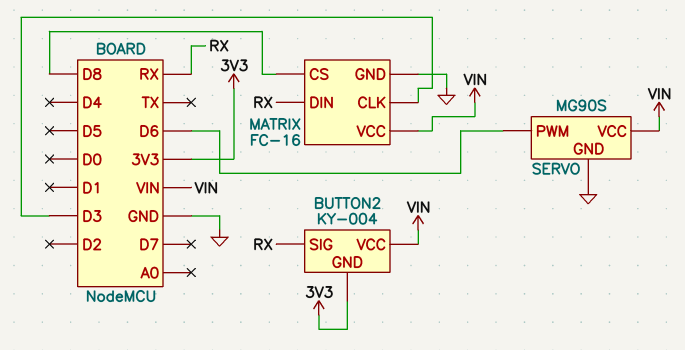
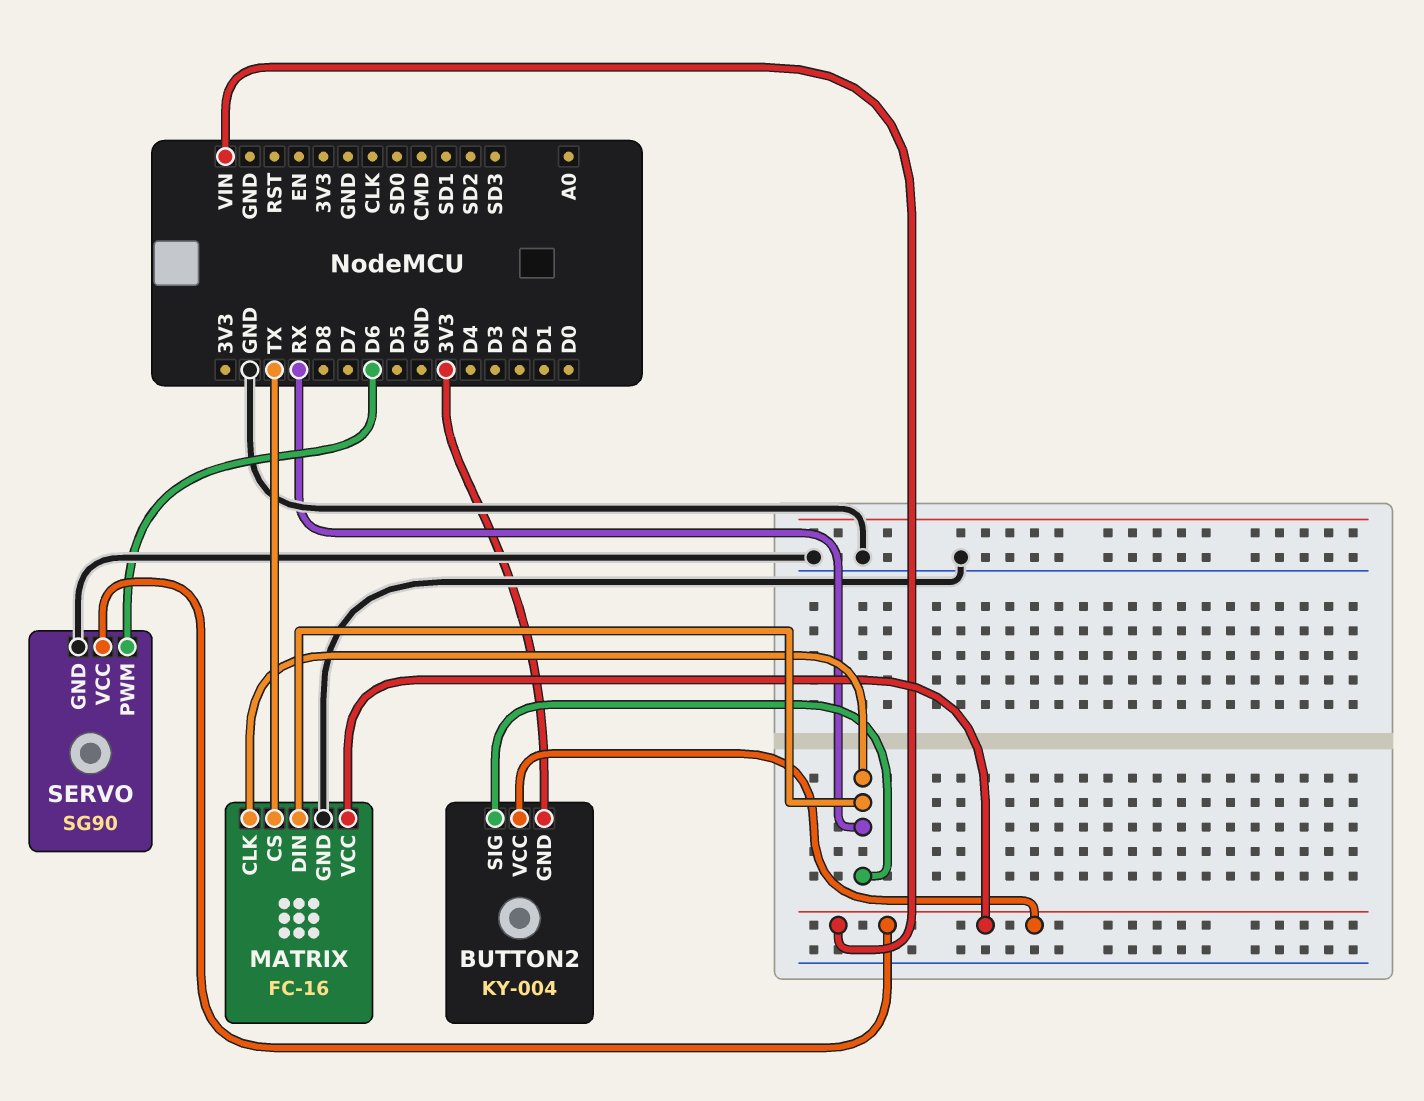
MATRIX pin CLK: D3 -> RX
MATRIX pin CS: D8 -> TX
SERVO: MG90S -> SG90

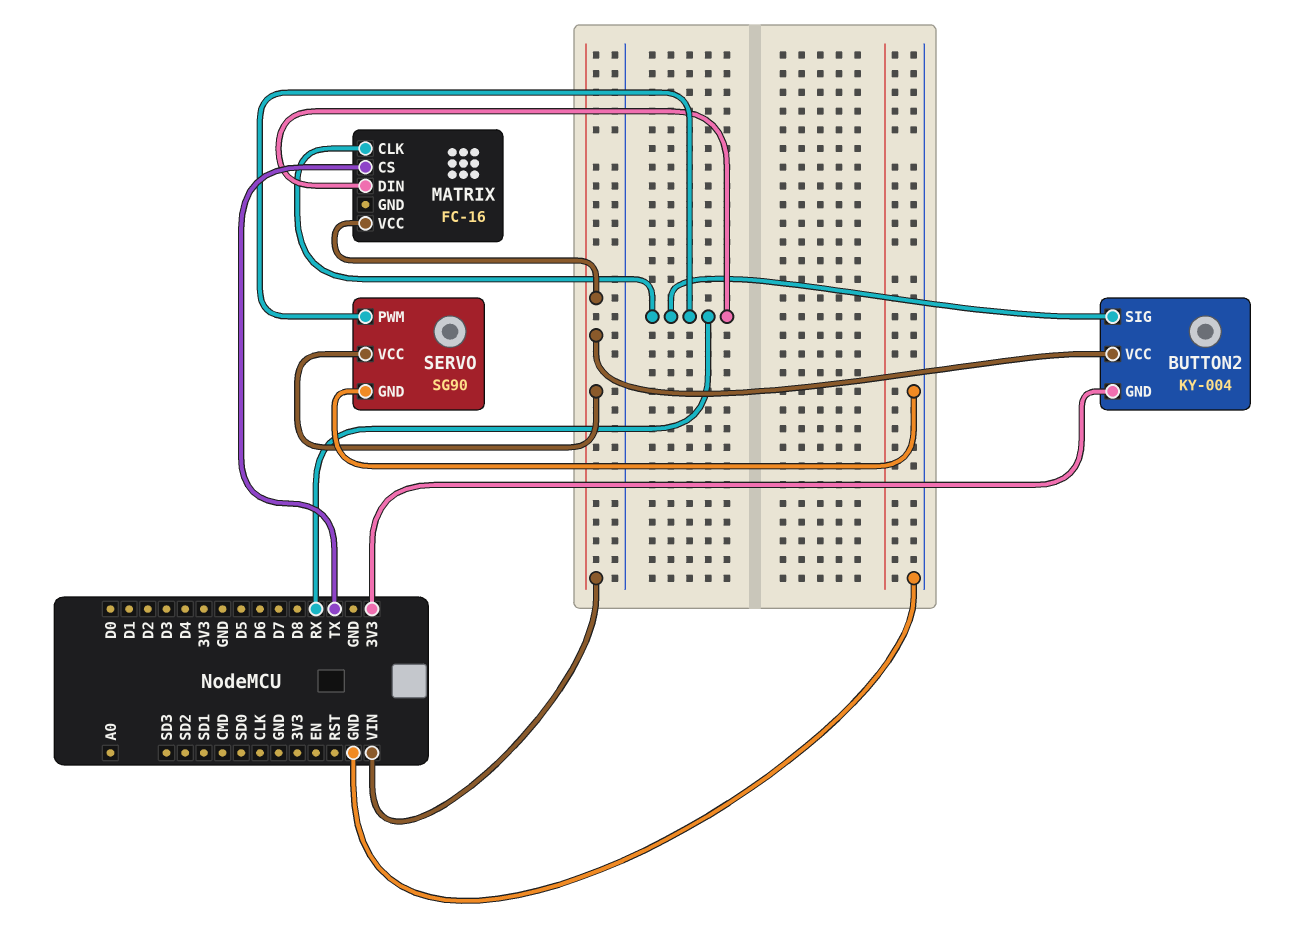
MATRIX pin GND: GND -> none
SERVO pin PWM: D6 -> RX

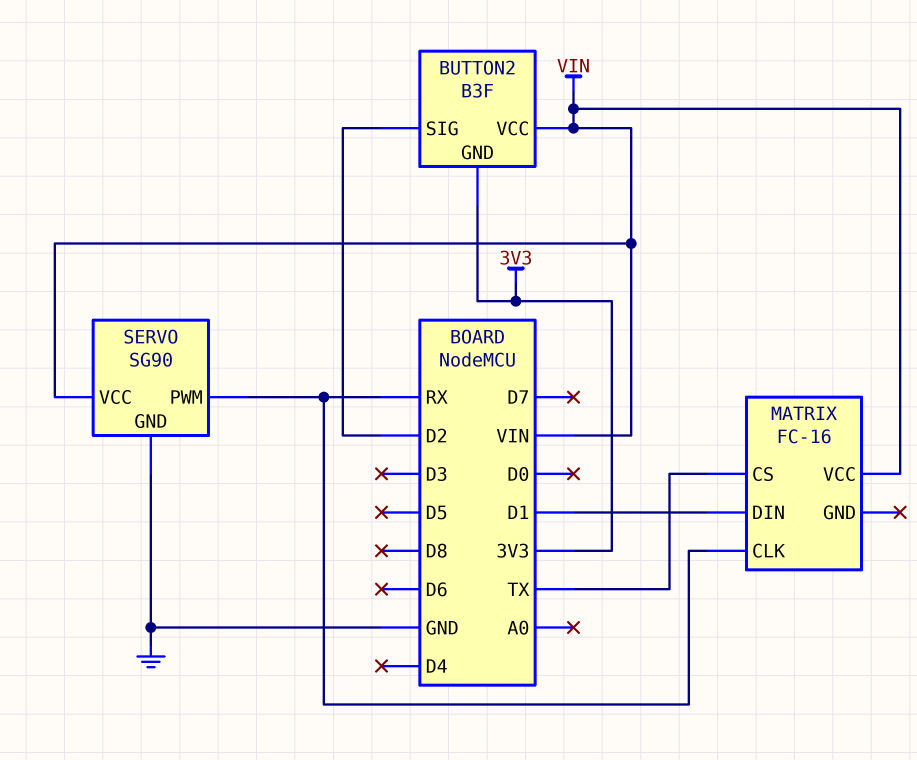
BUTTON2: KY-004 -> B3F
BUTTON2 pin SIG: RX -> D2
MATRIX pin DIN: RX -> D1

